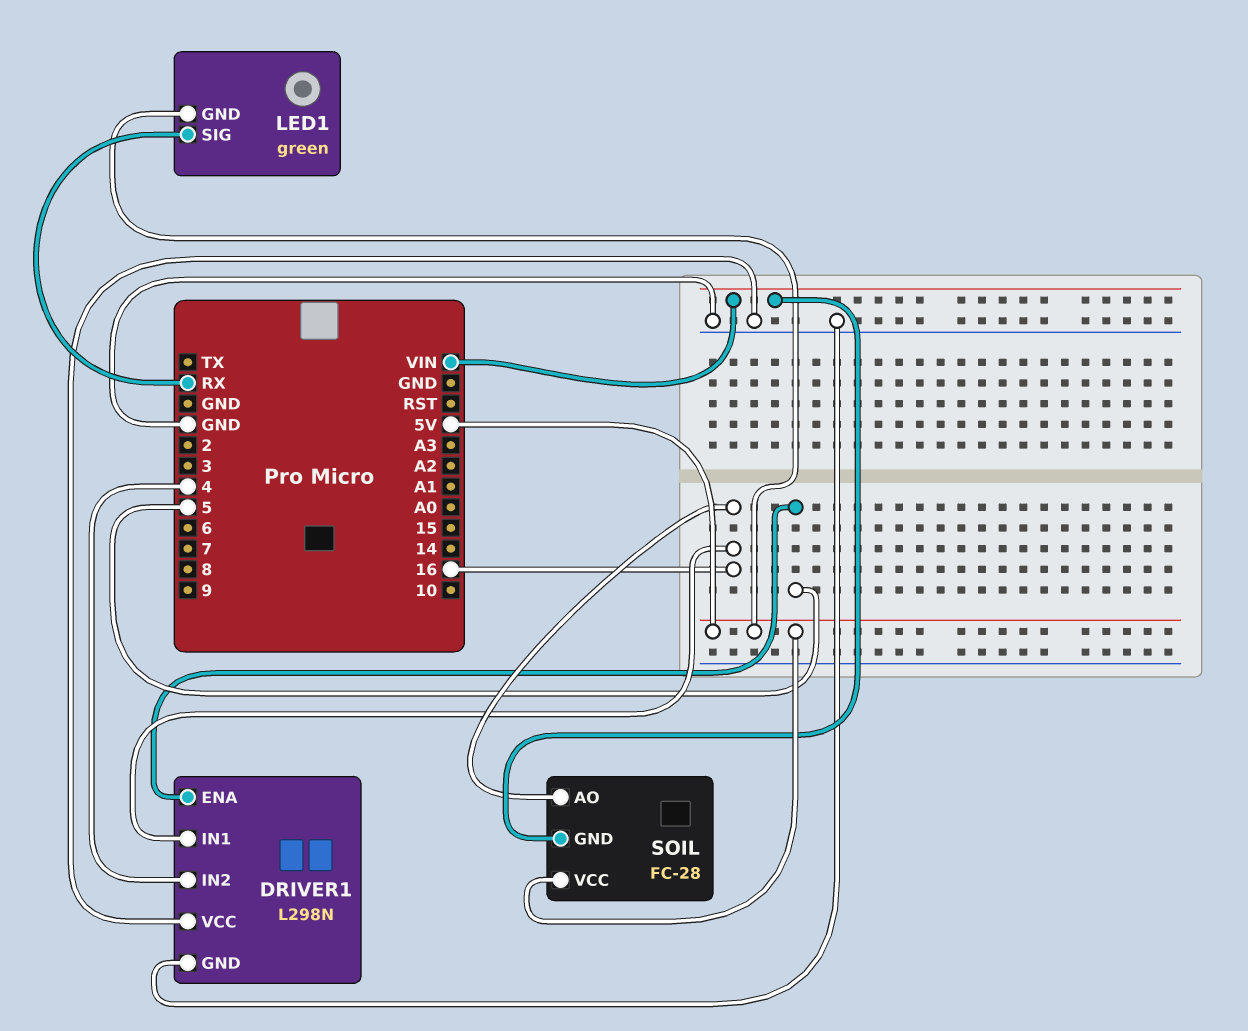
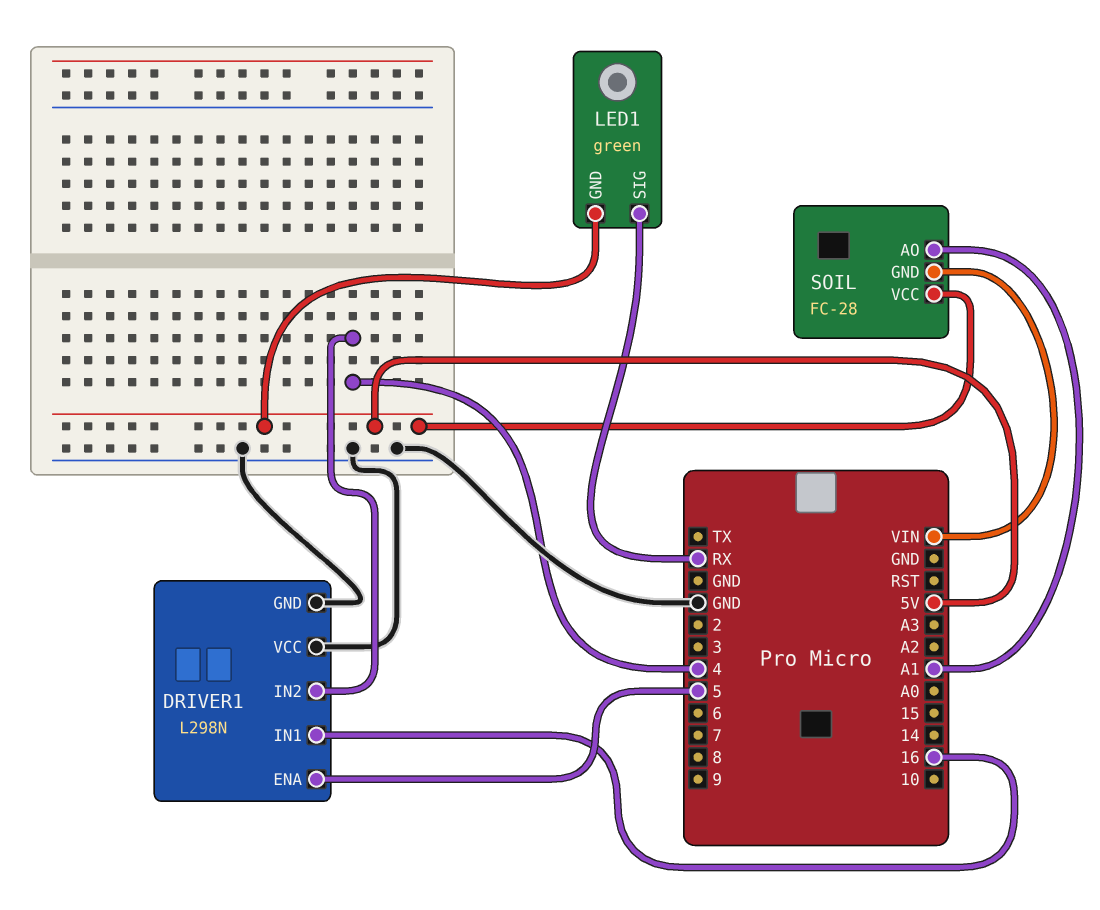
SOIL pin AO: 16 -> A1

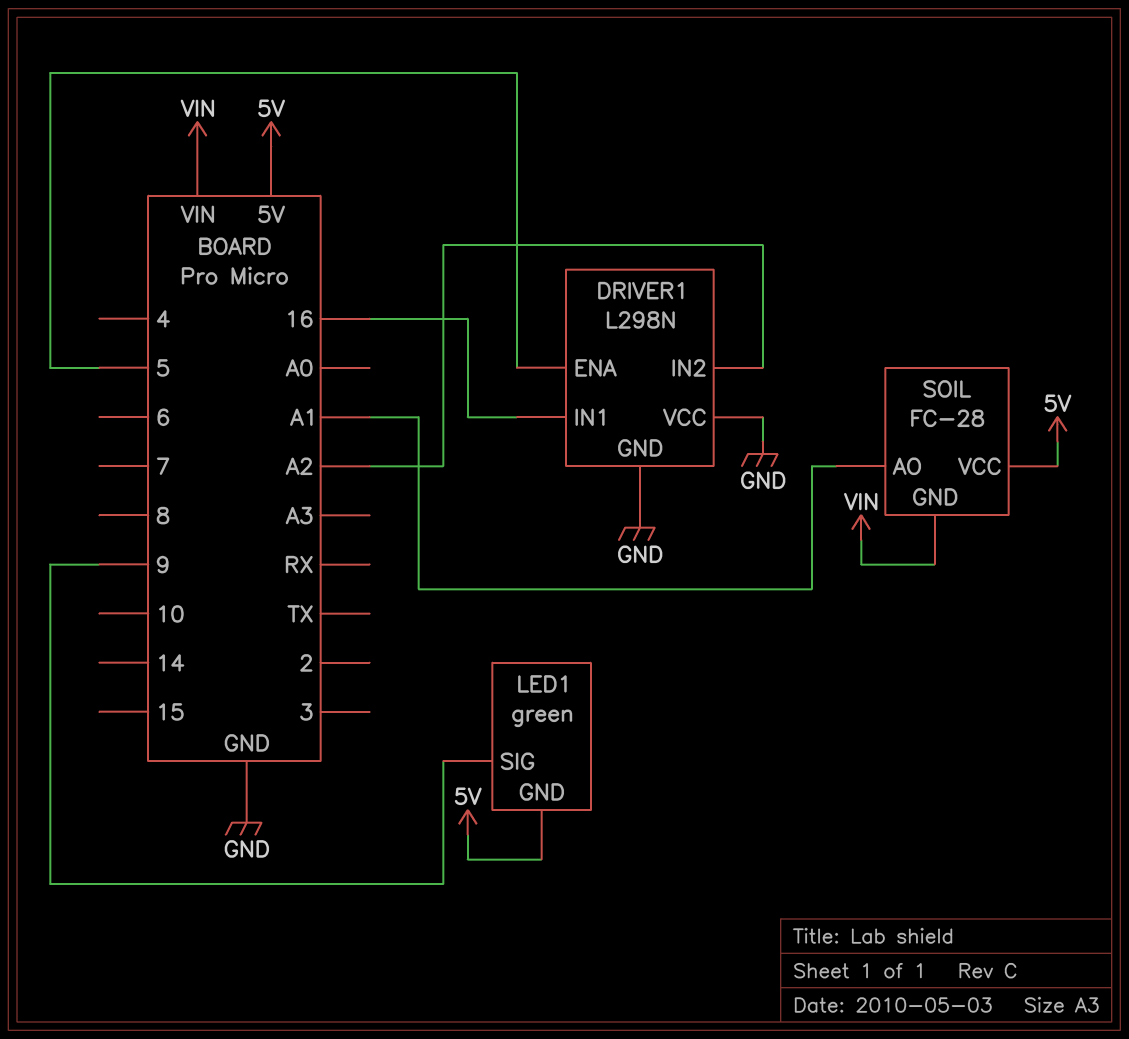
DRIVER1 pin IN2: 4 -> A2
LED1 pin SIG: RX -> 9

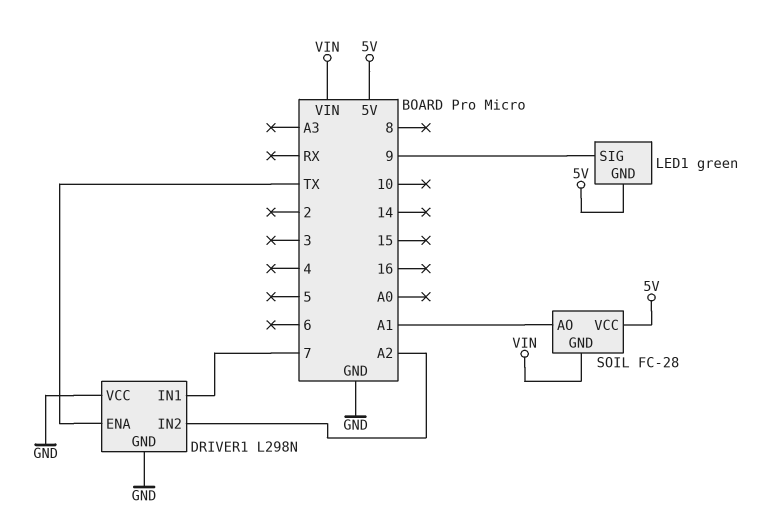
DRIVER1 pin ENA: 5 -> TX
DRIVER1 pin IN1: 16 -> 7

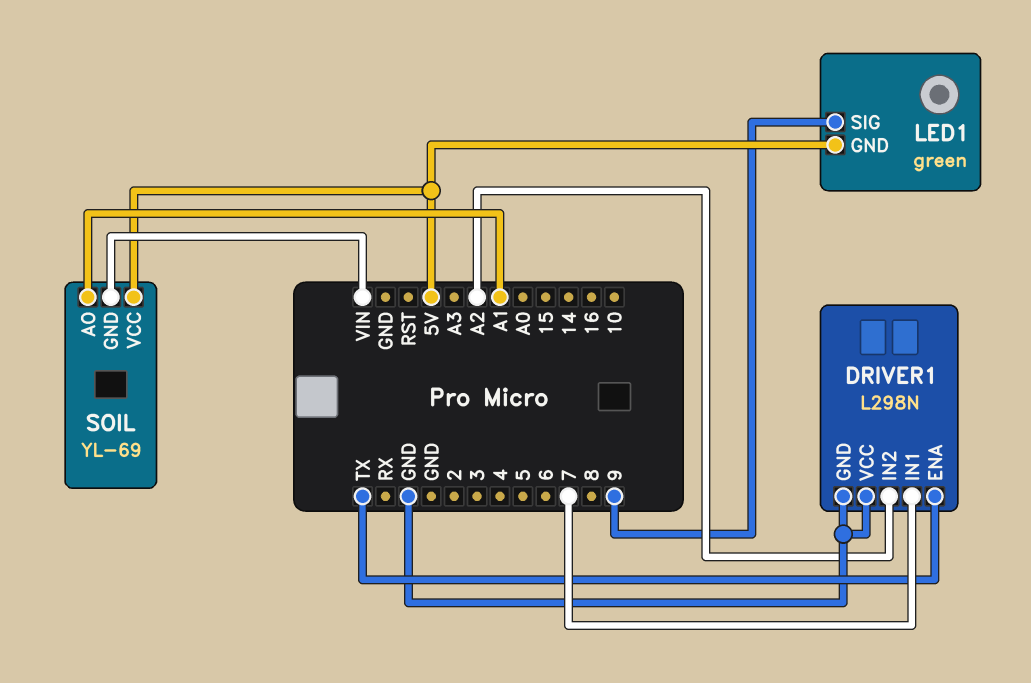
SOIL: FC-28 -> YL-69

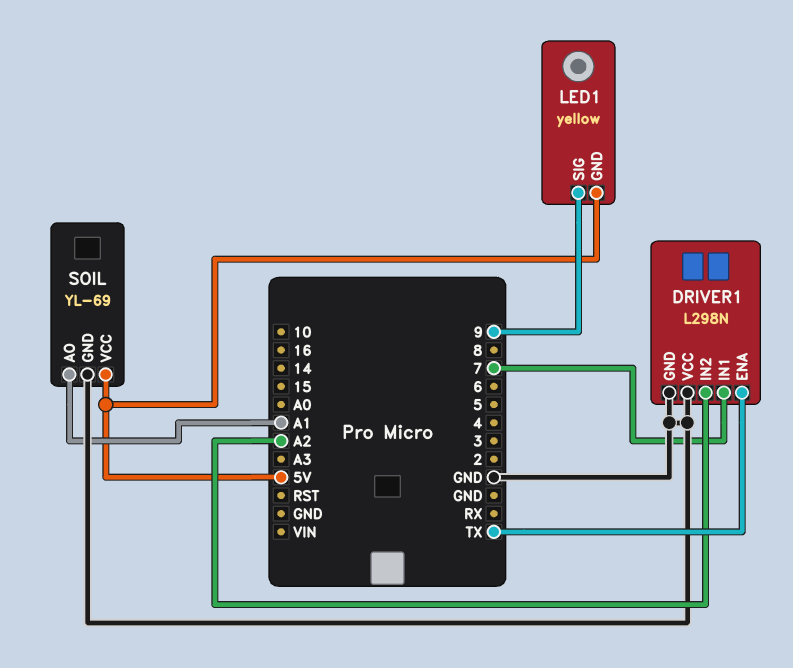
LED1: green -> yellow
SOIL pin GND: VIN -> GND

